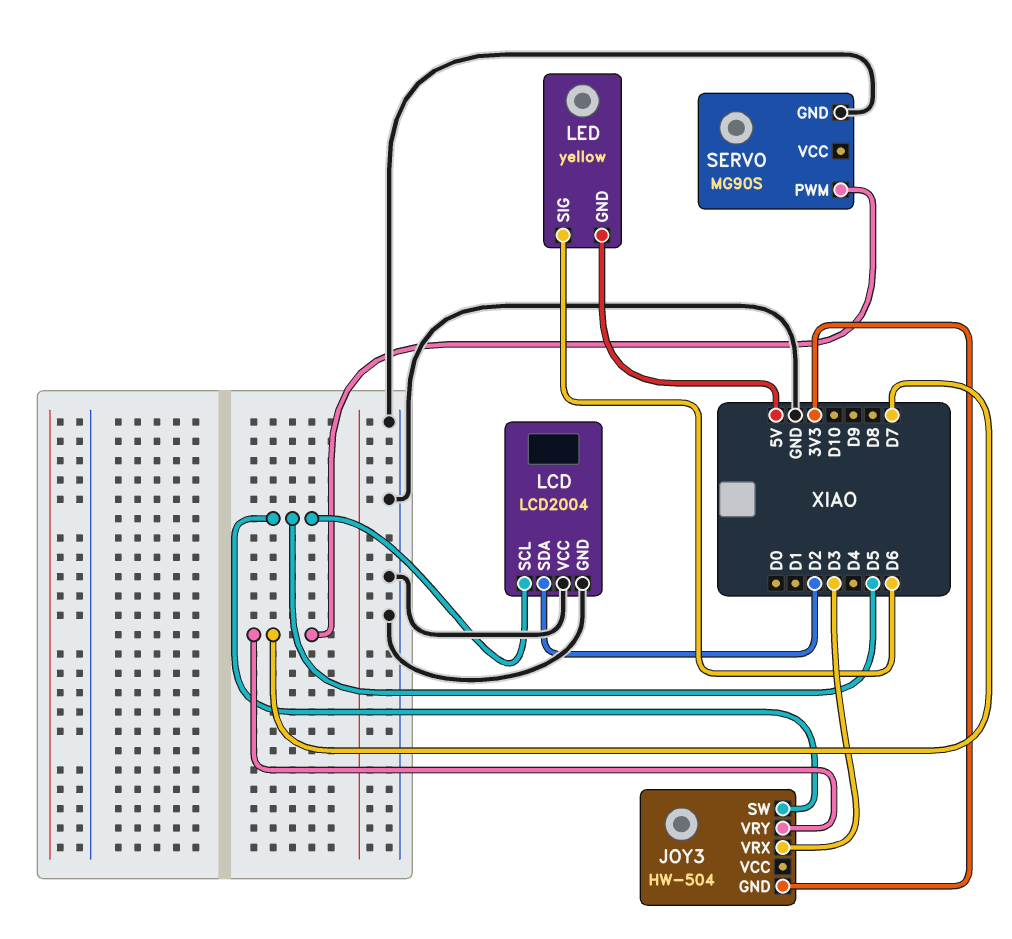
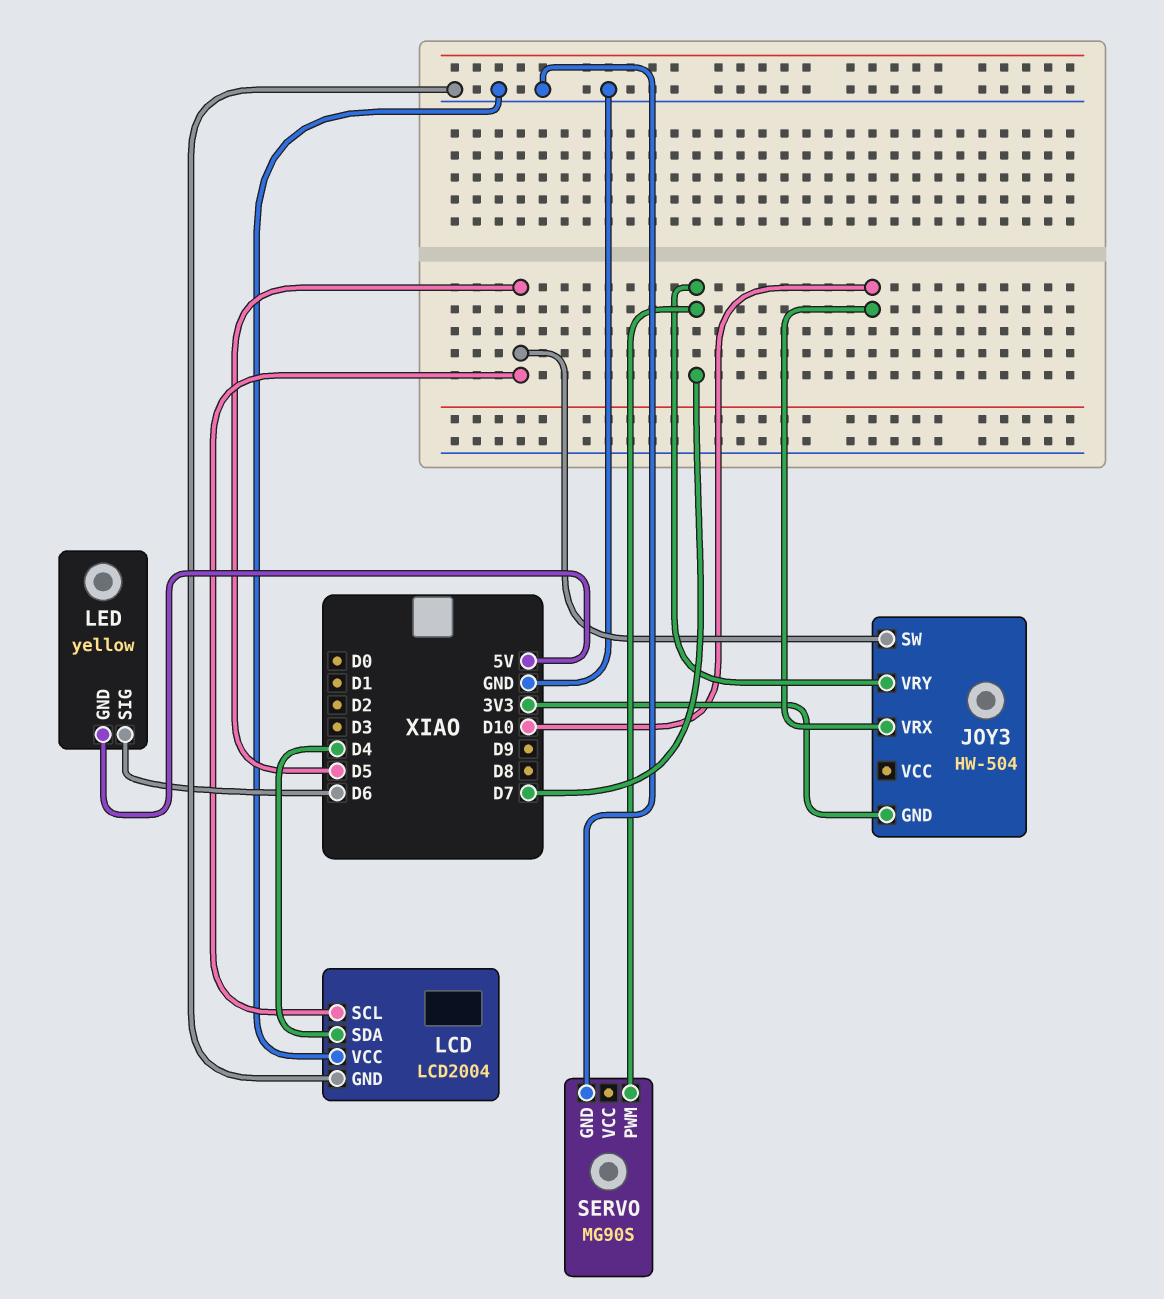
JOY3 pin VRX: D3 -> D10
LCD pin SDA: D2 -> D4

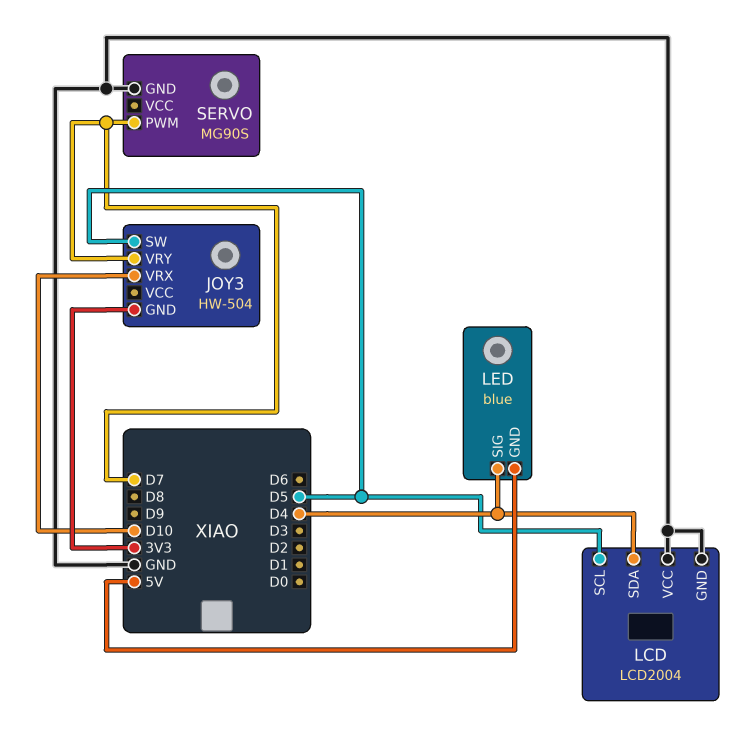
LED: yellow -> blue
LED pin SIG: D6 -> D4

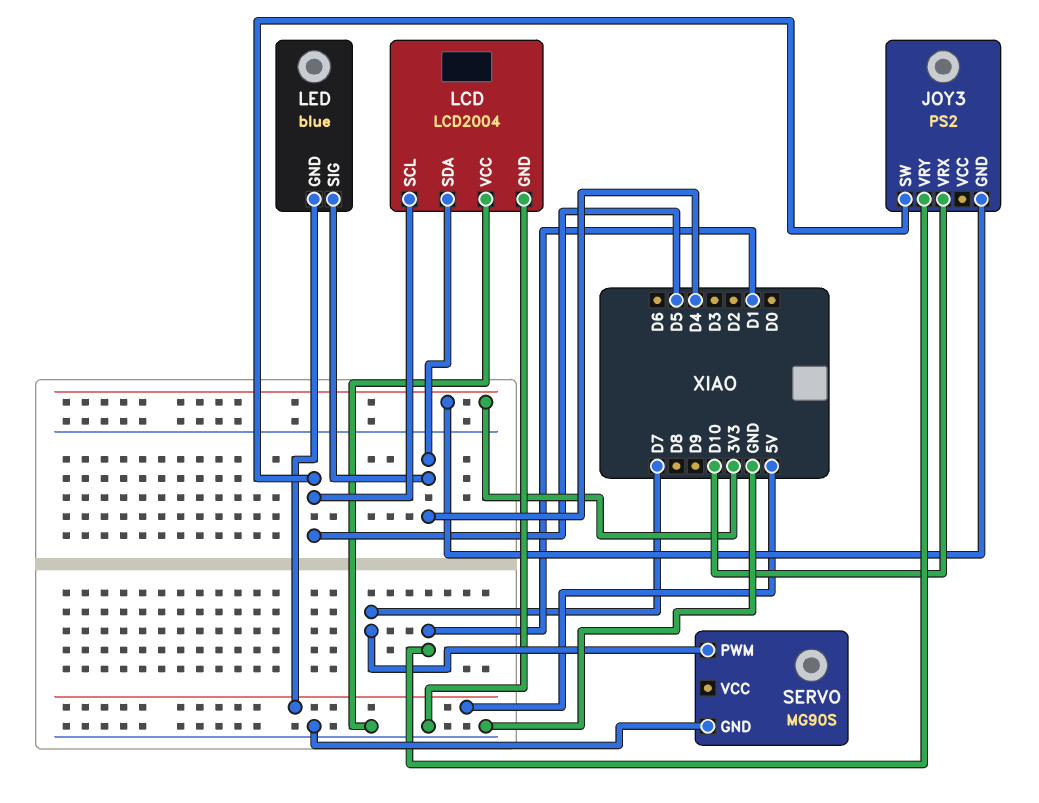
JOY3: HW-504 -> PS2
JOY3 pin VRY: D7 -> D1

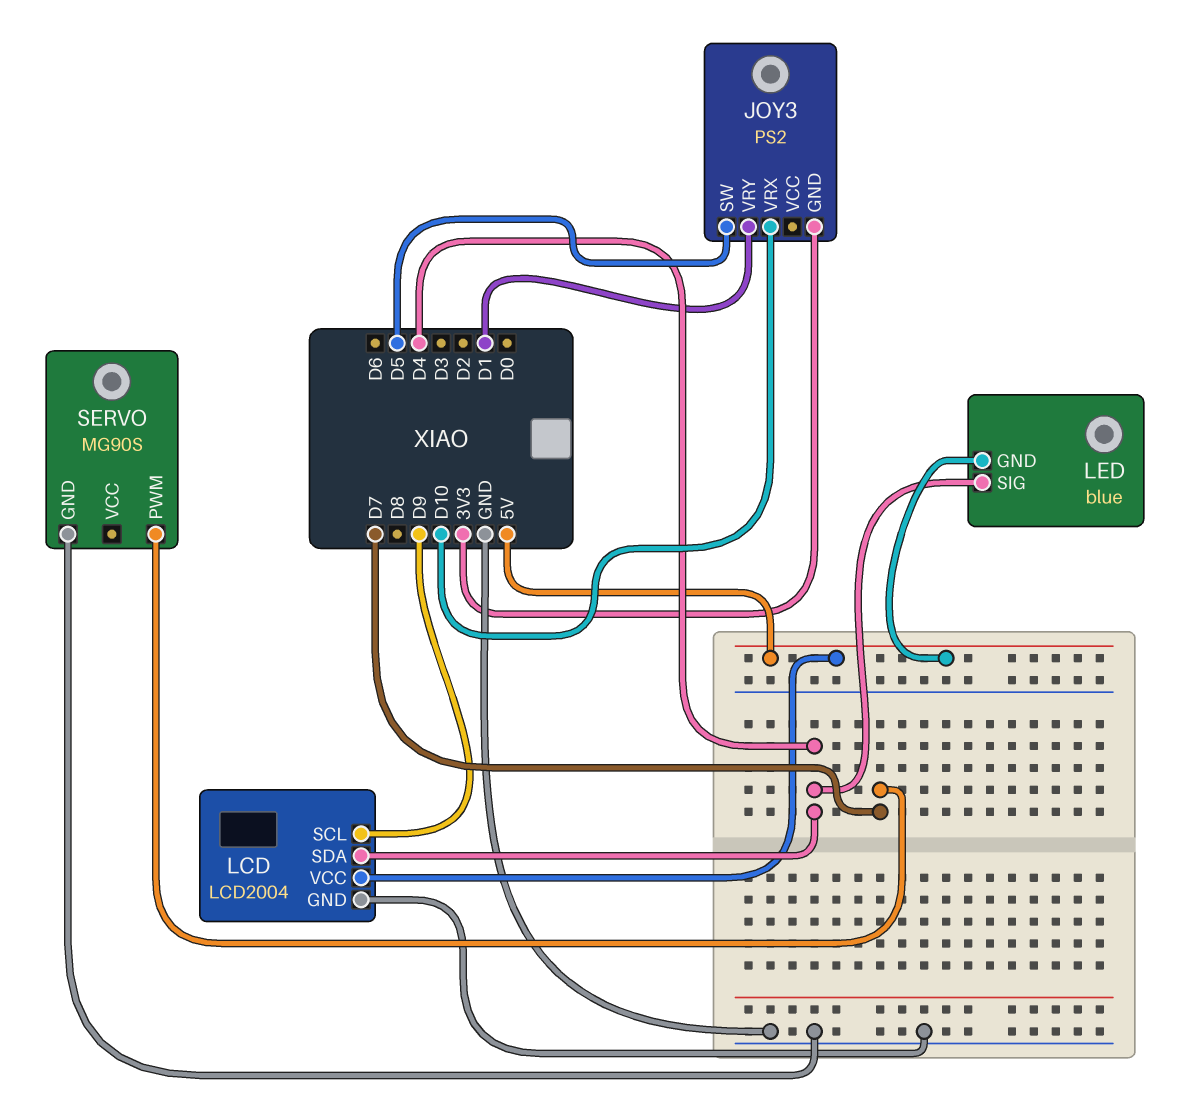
LCD pin SCL: D5 -> D9
LCD pin VCC: GND -> 5V

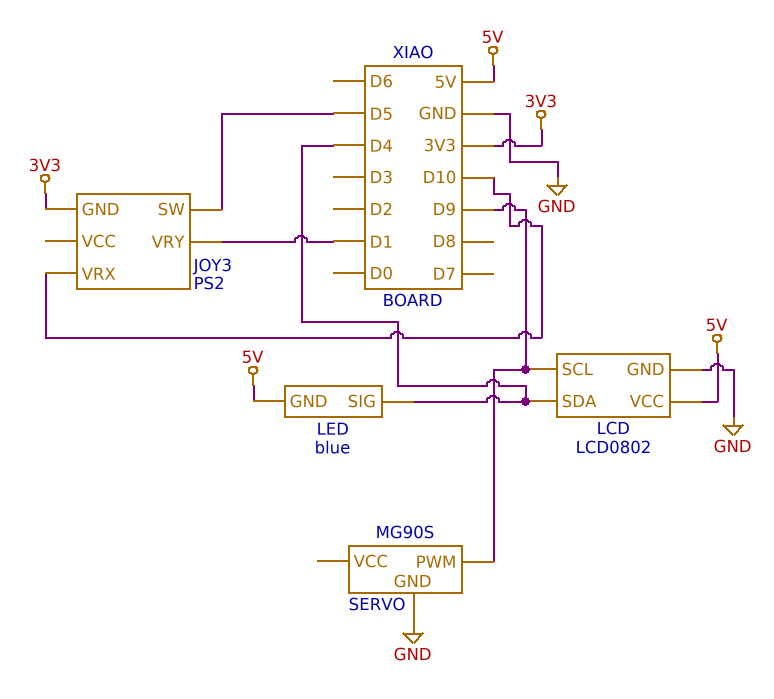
LCD: LCD2004 -> LCD0802
SERVO pin PWM: D7 -> D9

